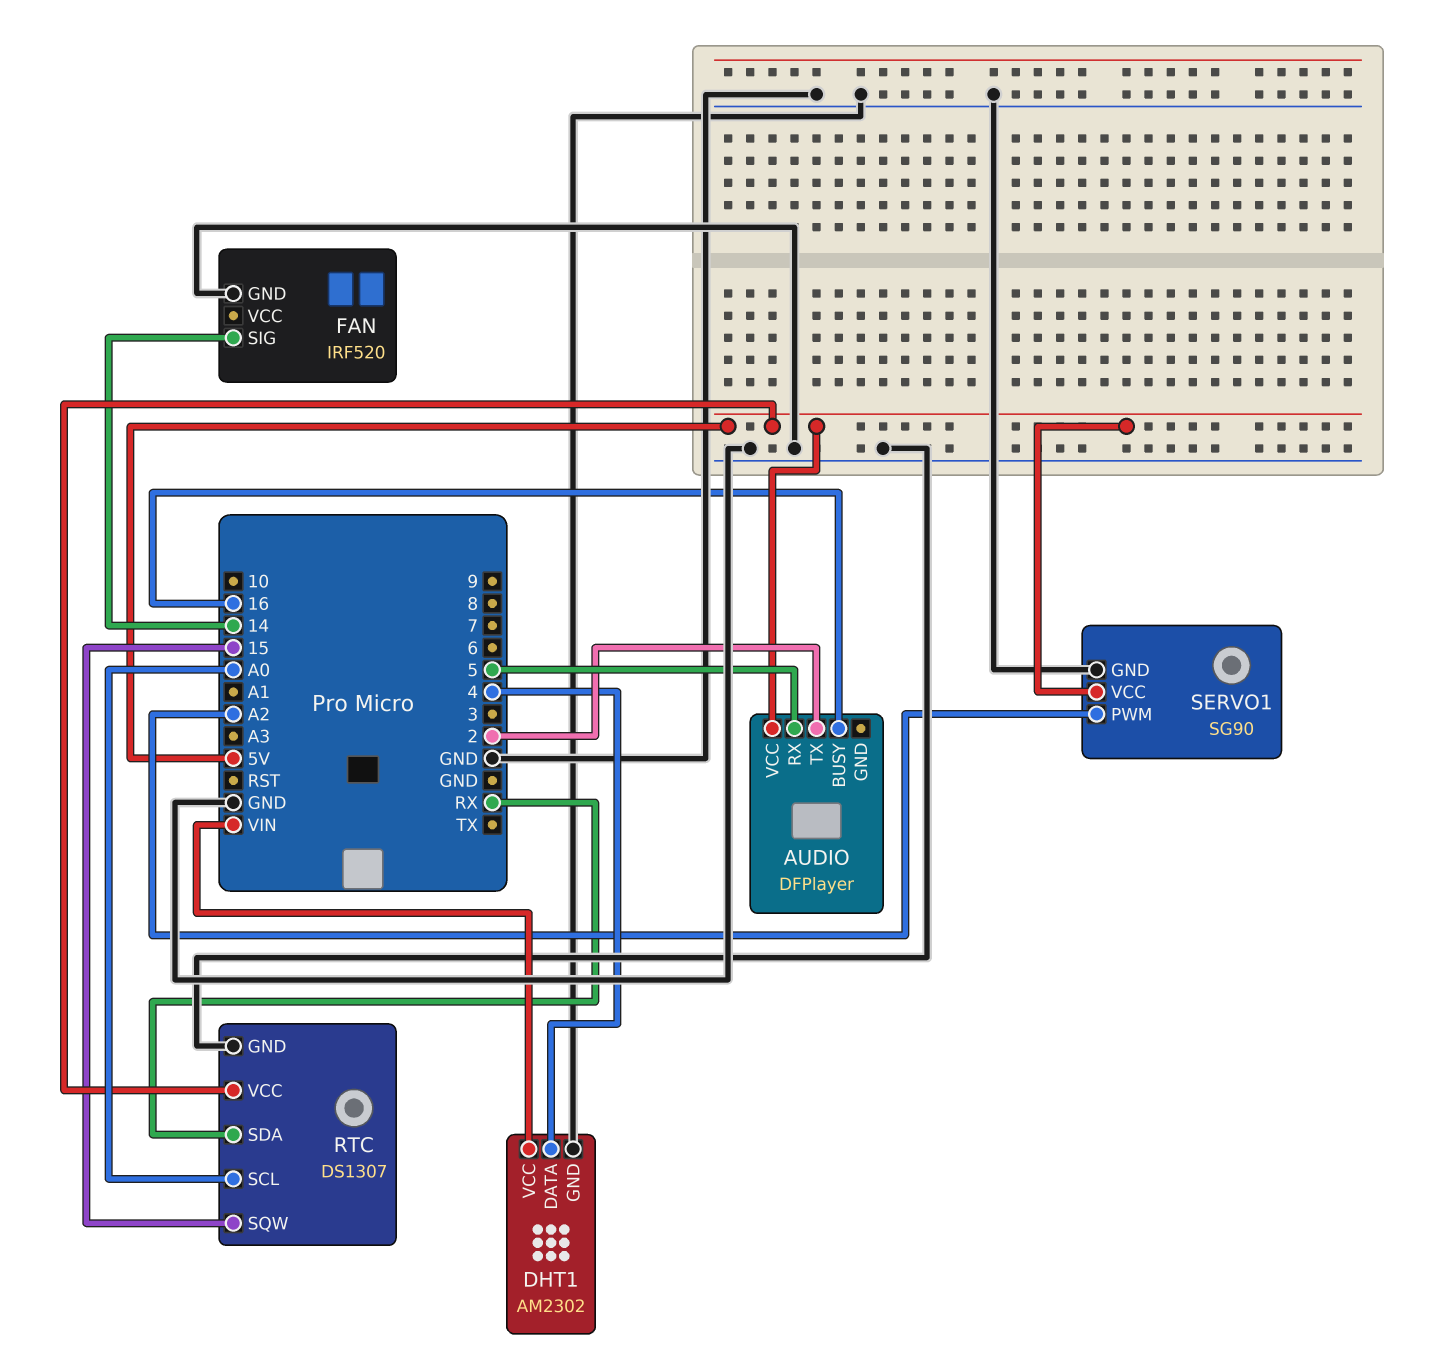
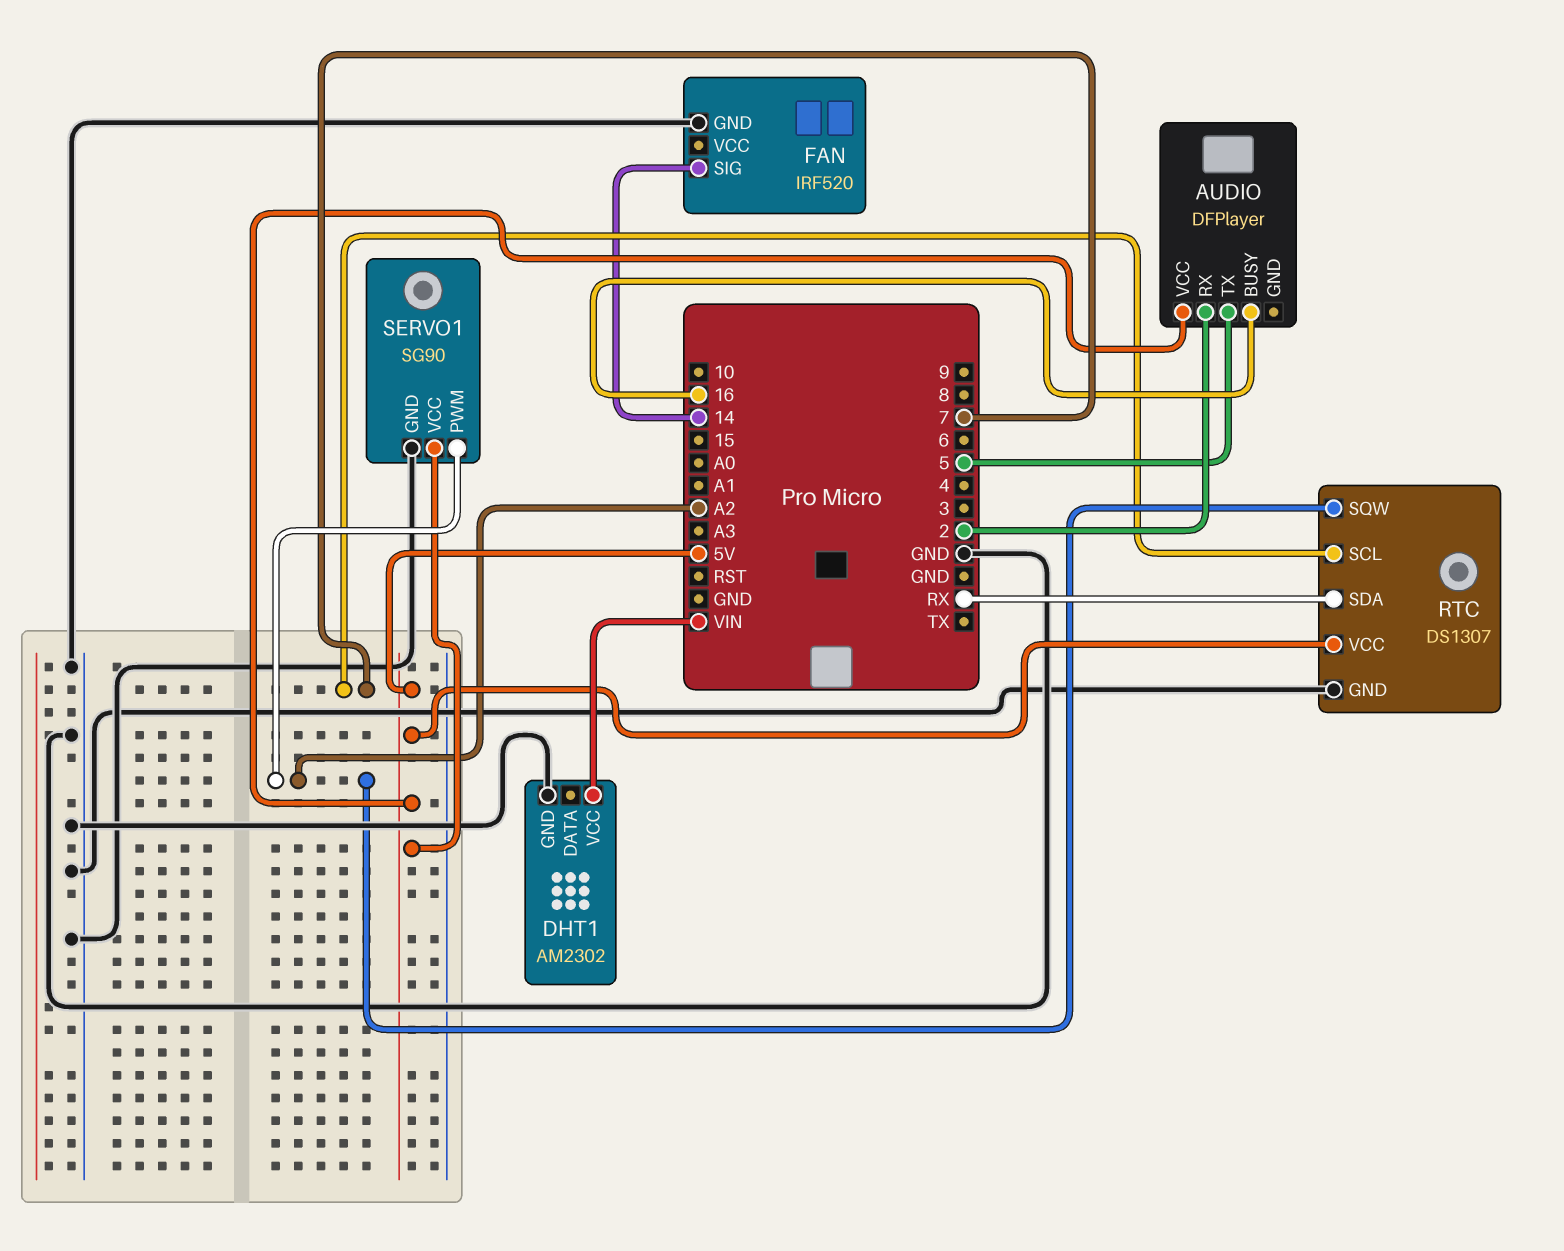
AUDIO pin RX: 5 -> 2
AUDIO pin TX: 2 -> 5
DHT1 pin DATA: 4 -> none
RTC pin SCL: A0 -> 7
RTC pin SQW: 15 -> A2

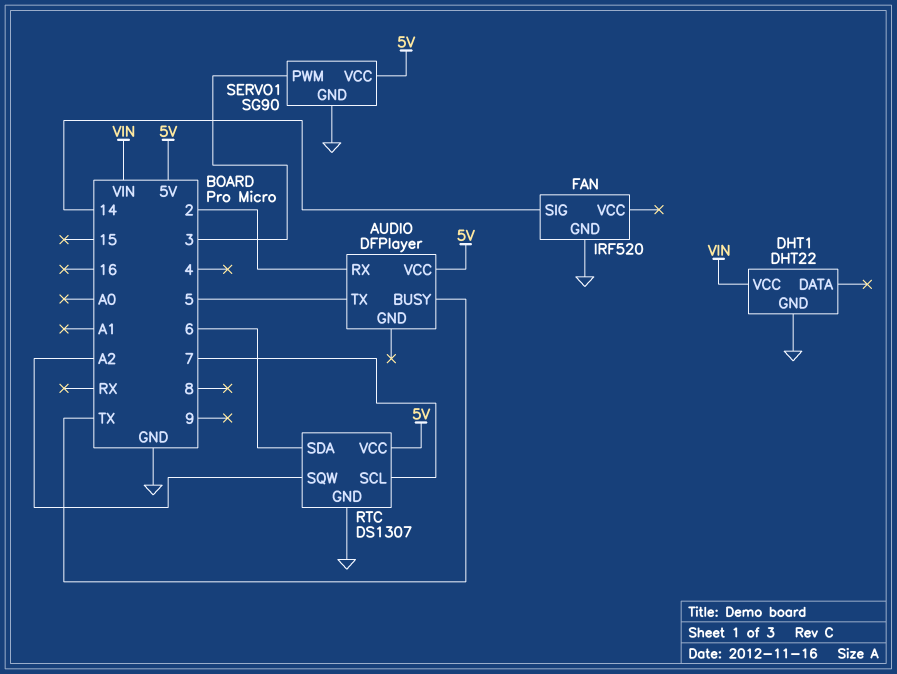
AUDIO pin BUSY: 16 -> TX
DHT1: AM2302 -> DHT22
RTC pin SDA: RX -> 6
SERVO1 pin PWM: A2 -> 3

